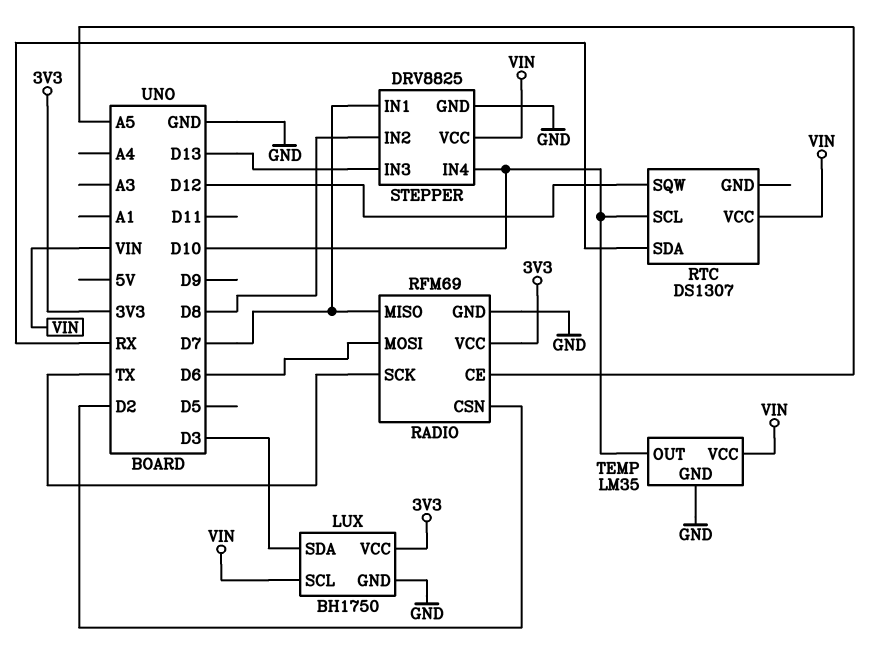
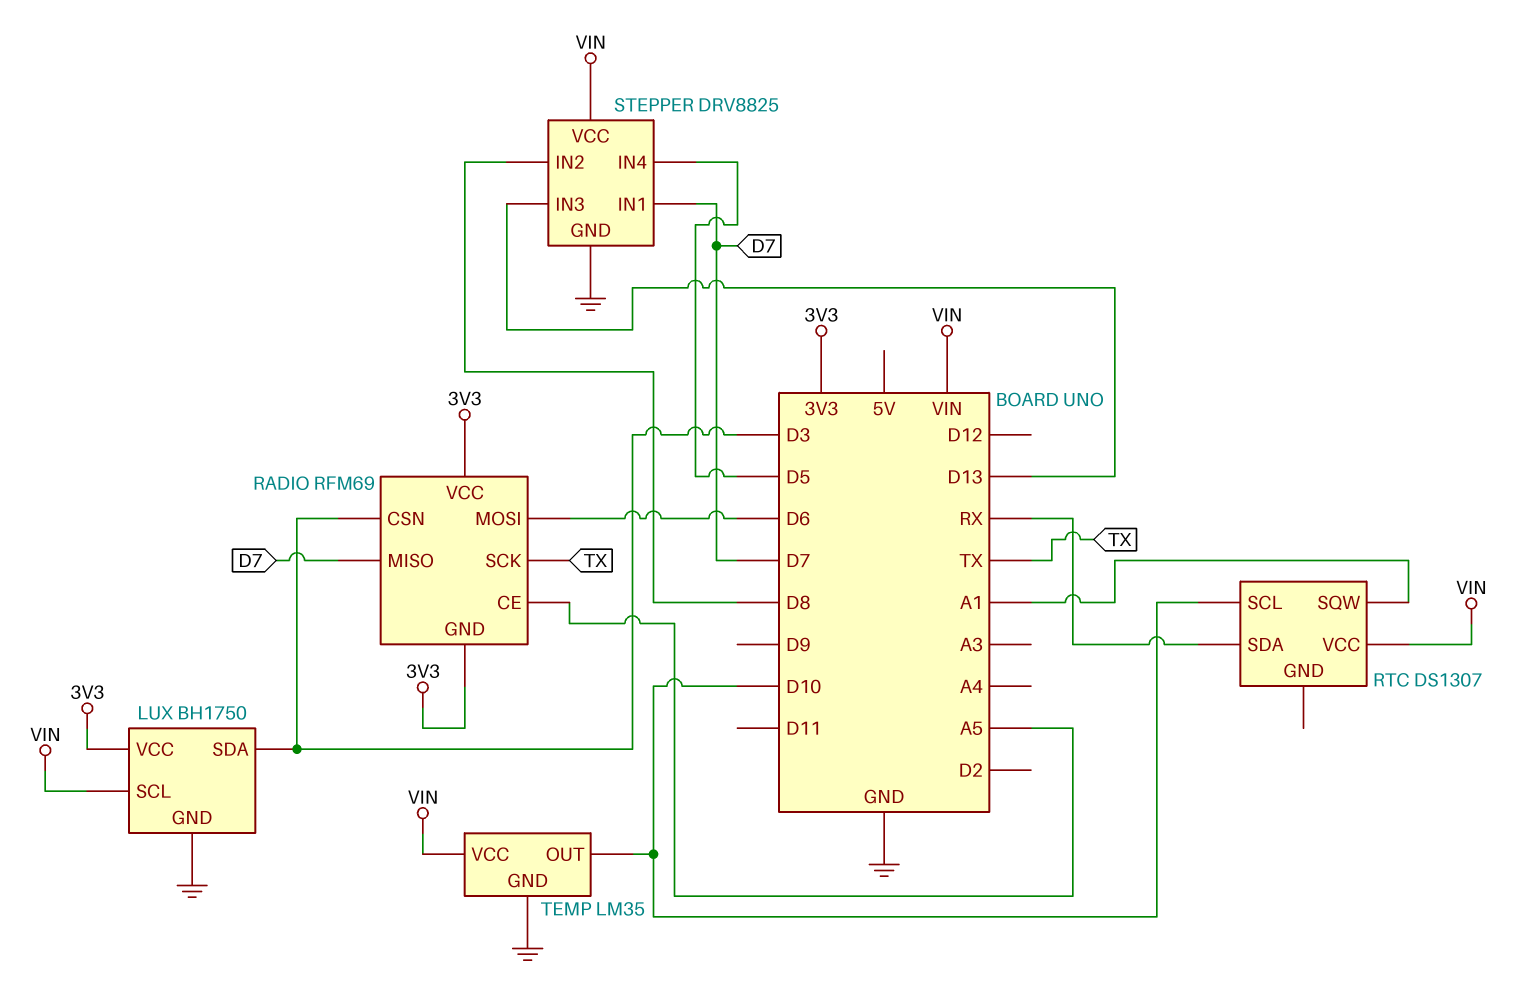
RADIO pin CSN: D2 -> D3
RADIO pin GND: GND -> 3V3
RTC pin SQW: D12 -> A1
STEPPER pin IN4: D10 -> D5

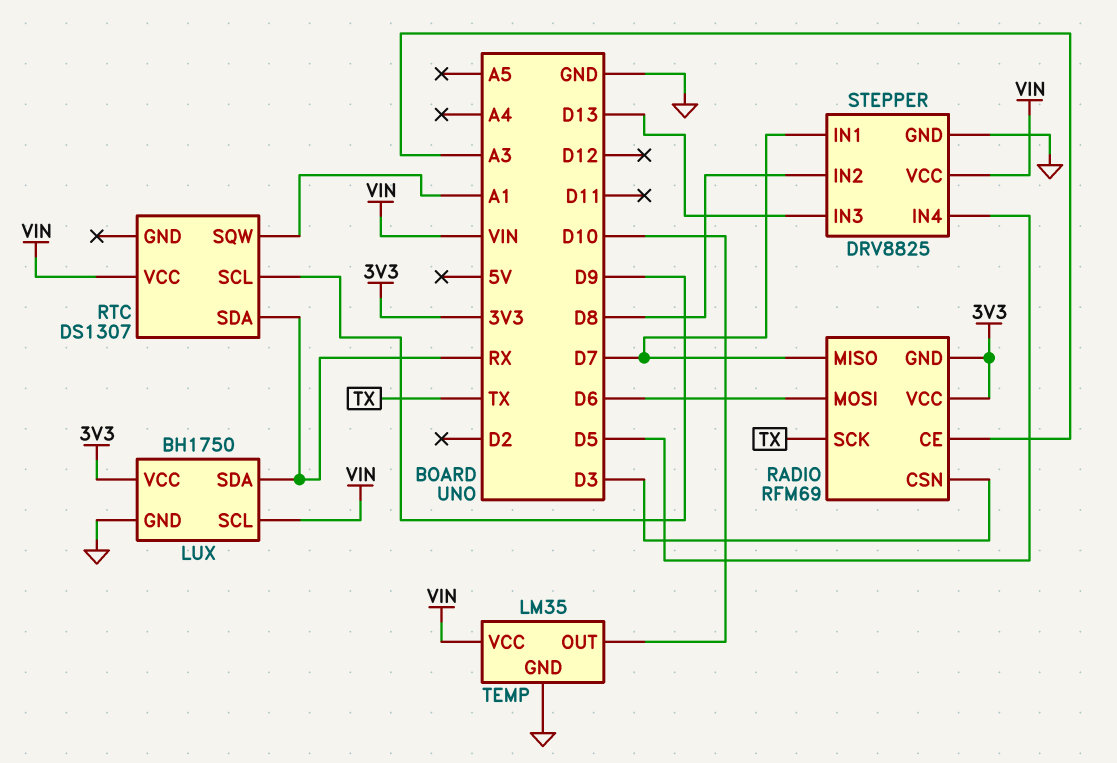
LUX pin SDA: D3 -> RX
RADIO pin CE: A5 -> A3
RTC pin SCL: D10 -> D9

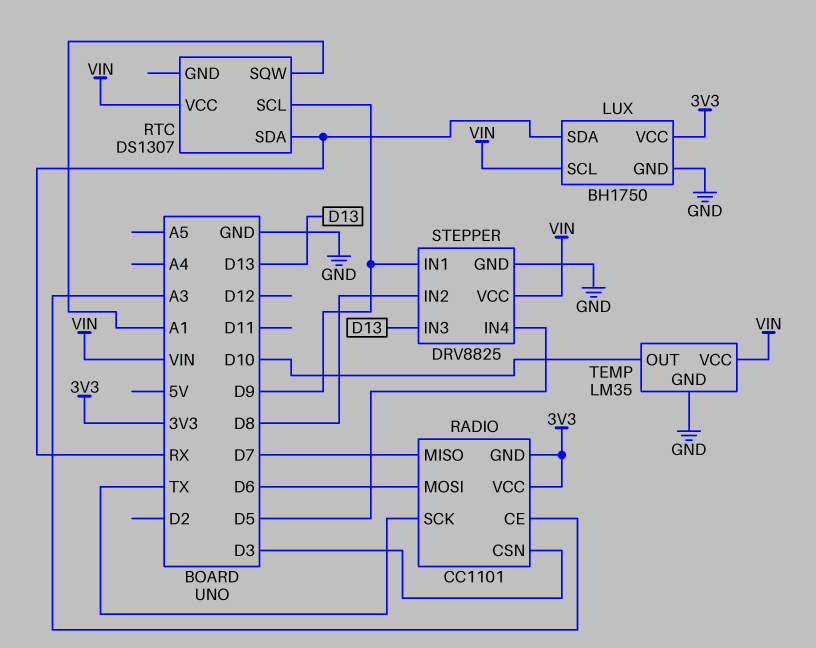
RADIO: RFM69 -> CC1101
STEPPER pin IN1: D7 -> D9

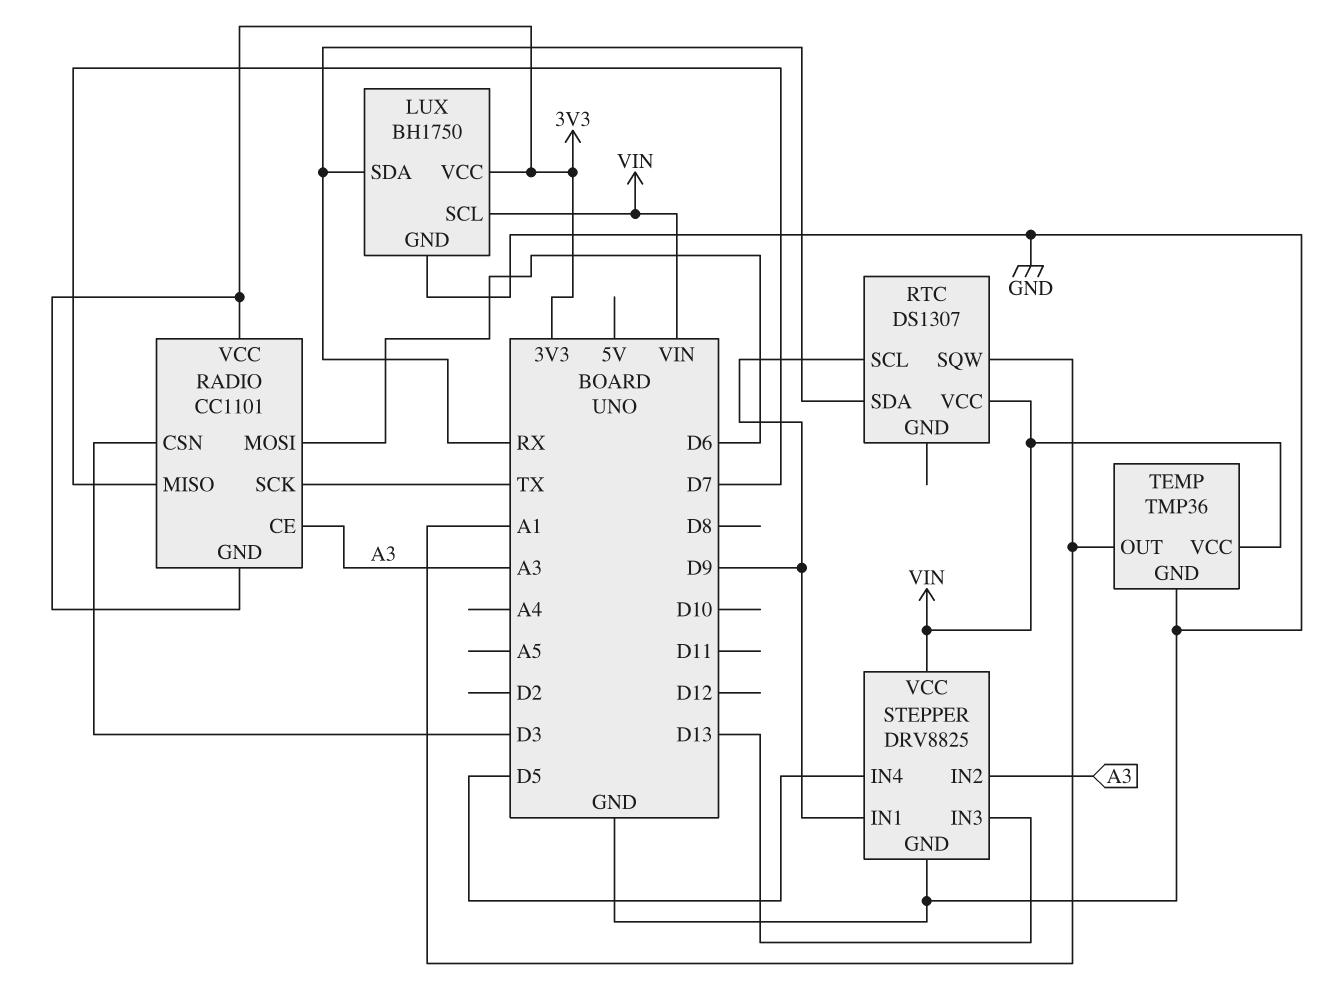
STEPPER pin IN2: D8 -> A3
TEMP: LM35 -> TMP36
TEMP pin OUT: D10 -> A1

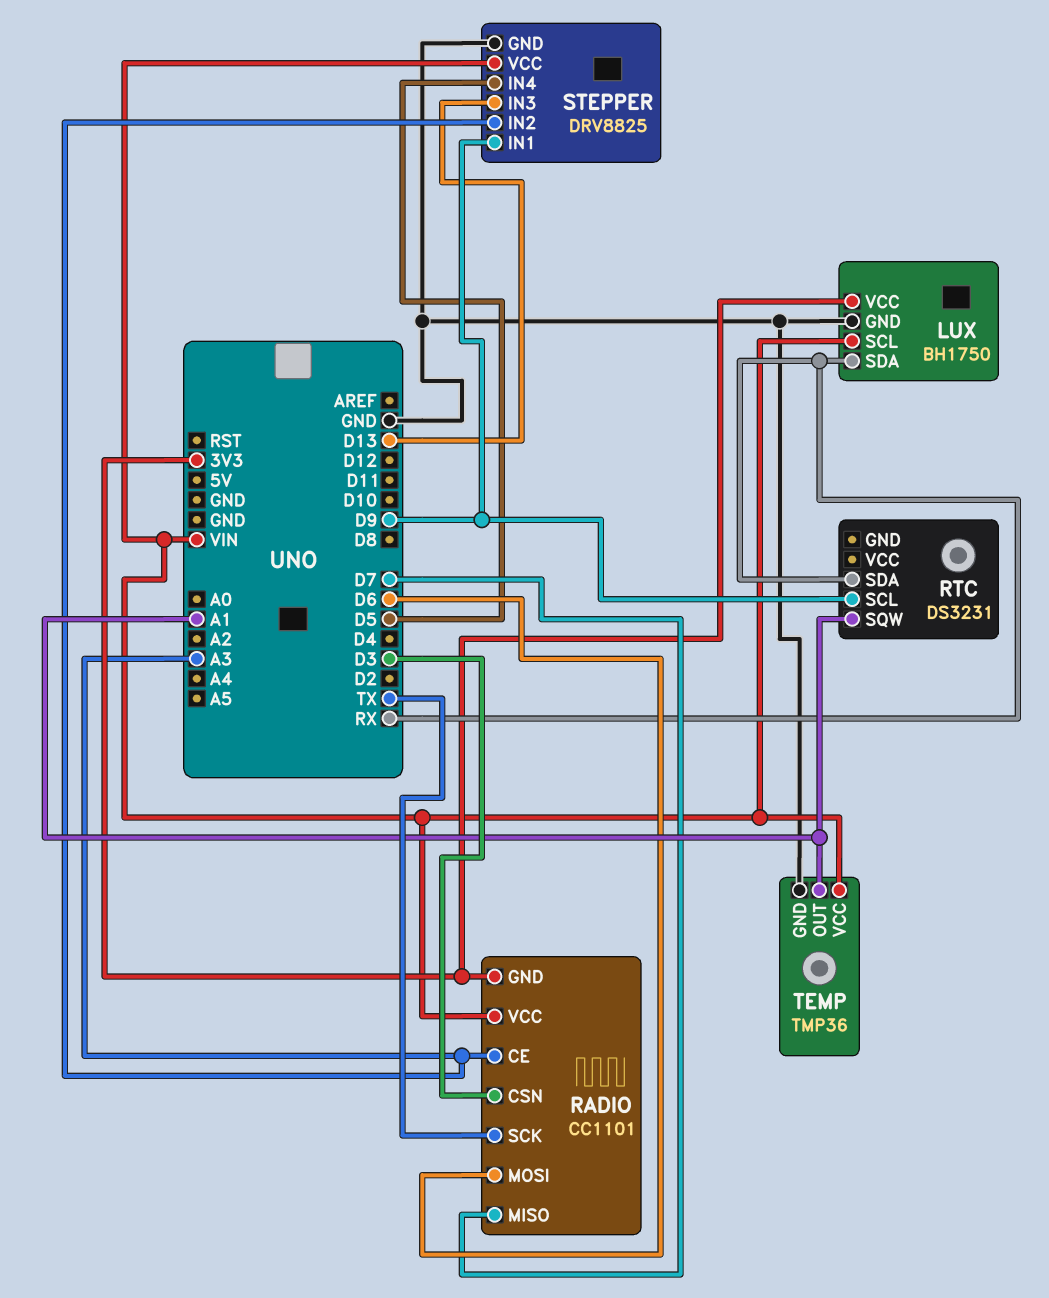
RADIO pin VCC: 3V3 -> VIN
RTC: DS1307 -> DS3231
RTC pin VCC: VIN -> none

